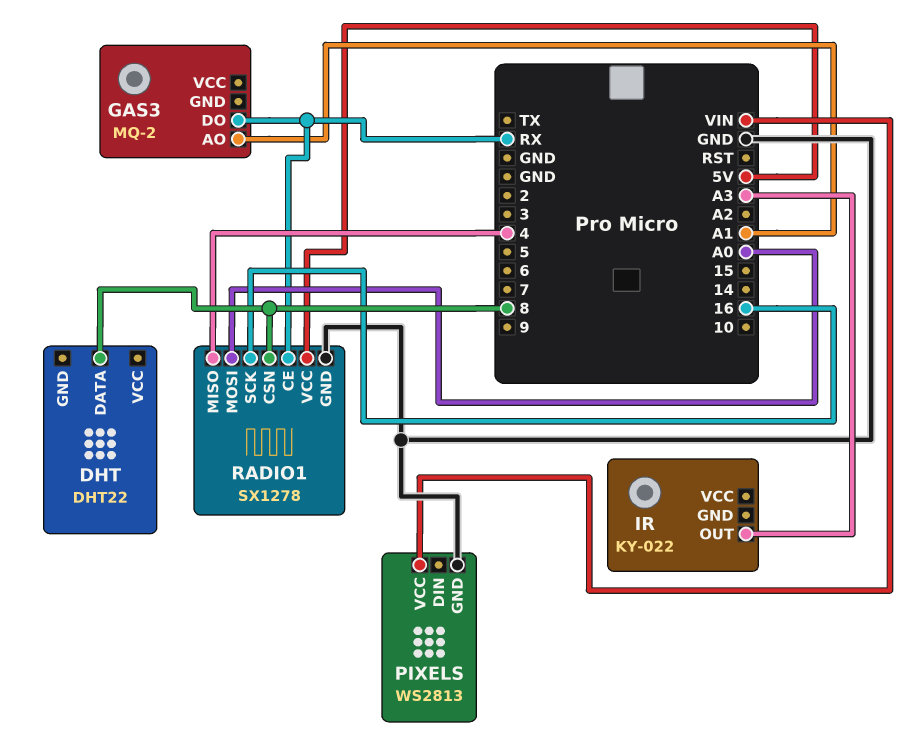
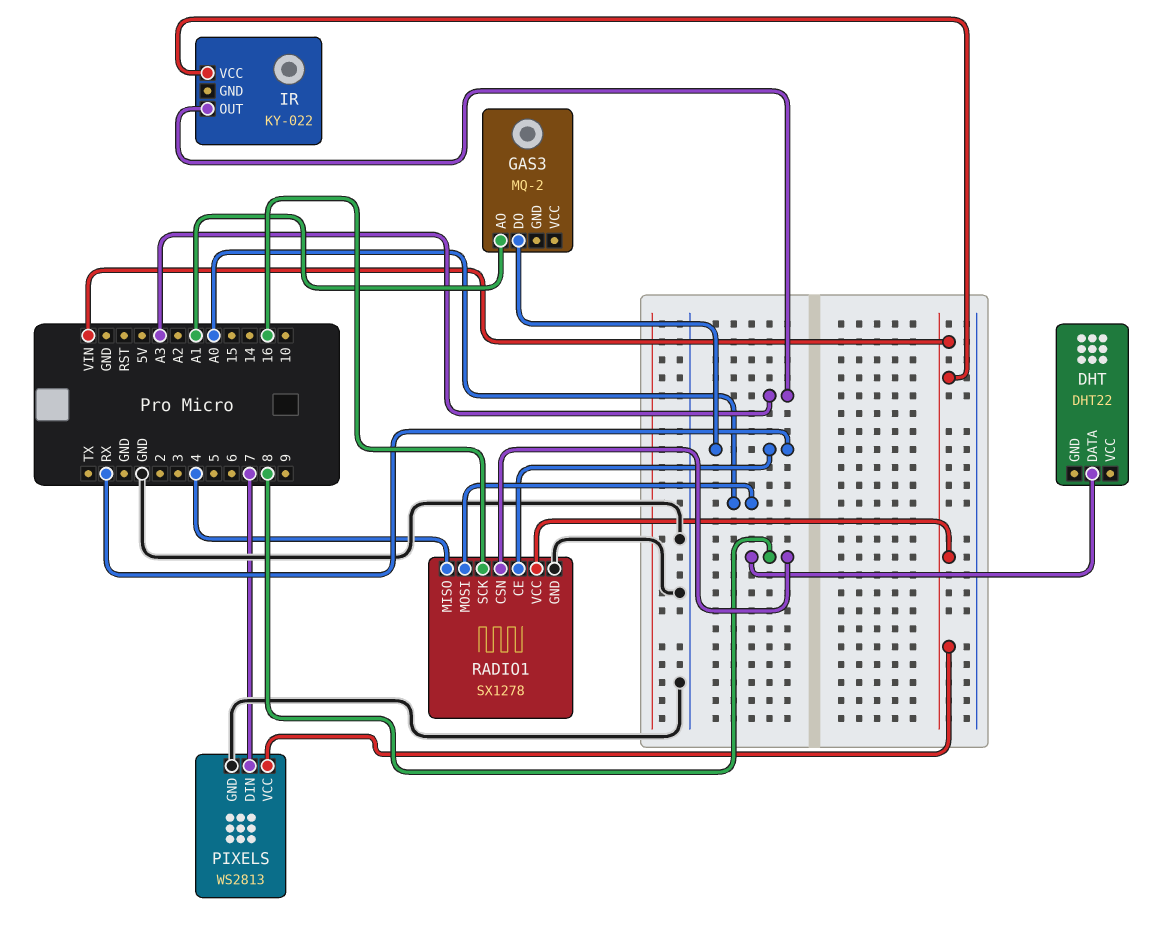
IR pin VCC: none -> VIN
PIXELS pin DIN: none -> 7
RADIO1 pin VCC: 5V -> VIN

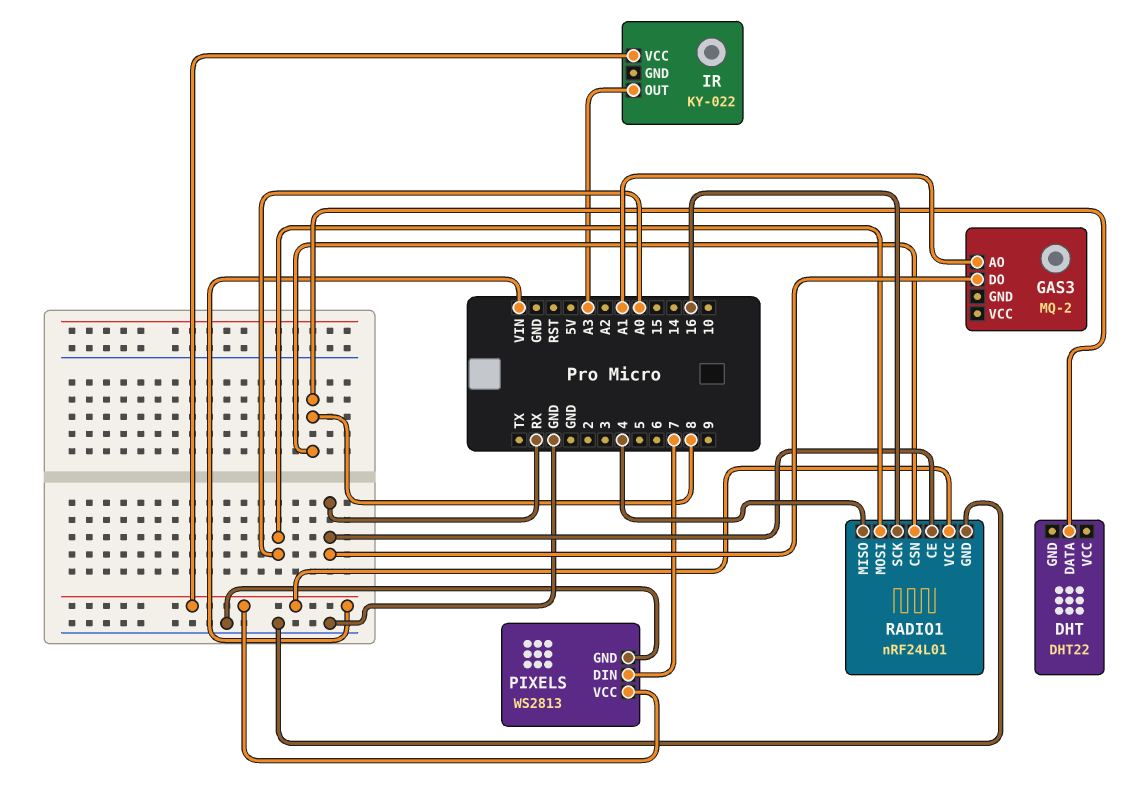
RADIO1: SX1278 -> nRF24L01

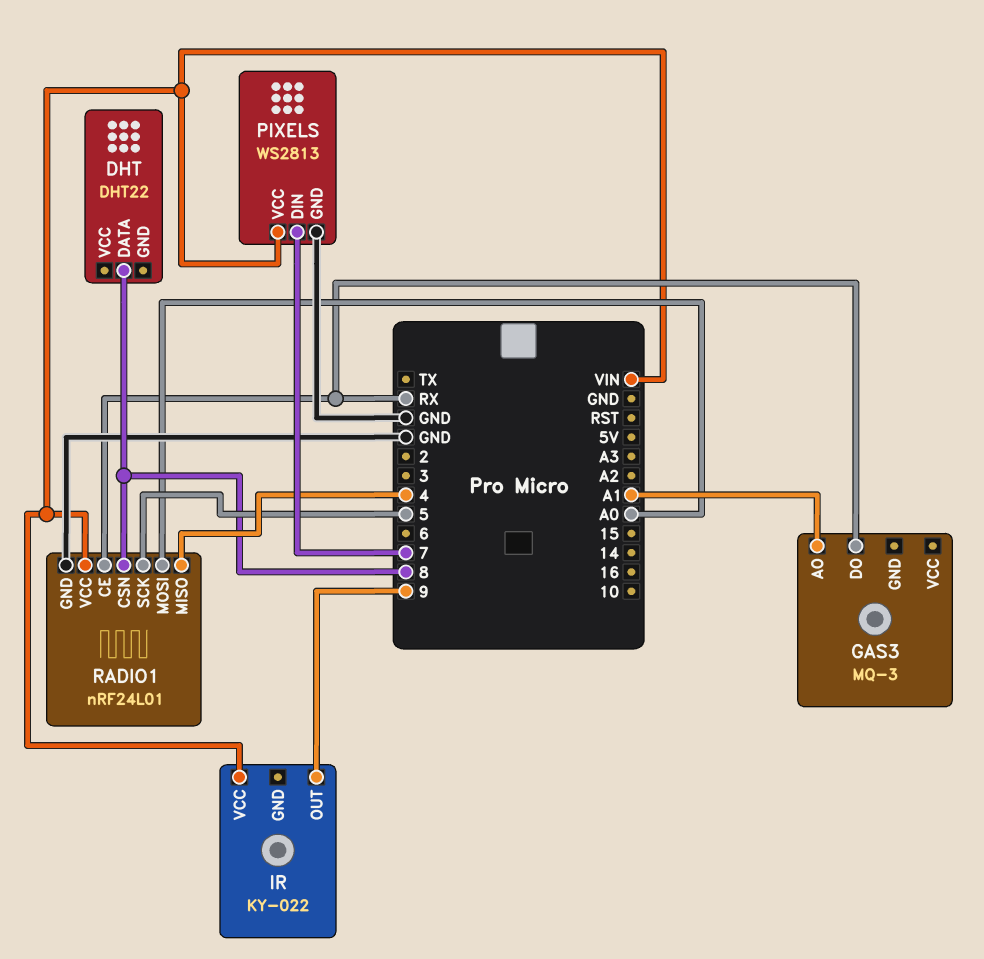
GAS3: MQ-2 -> MQ-3
IR pin OUT: A3 -> 9
RADIO1 pin SCK: 16 -> 5

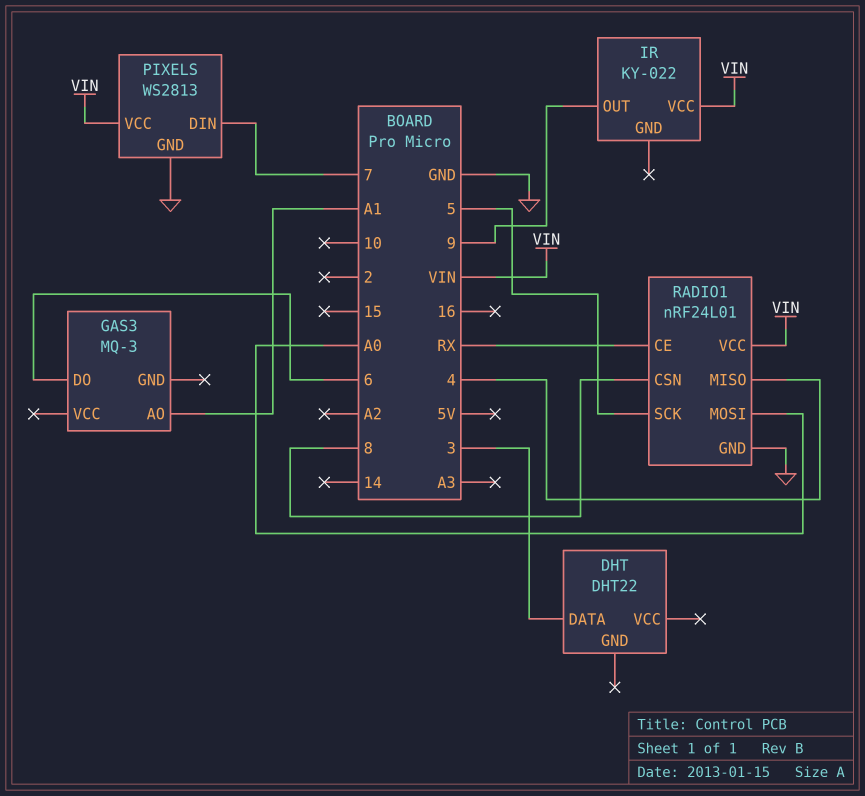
DHT pin DATA: 8 -> 3
GAS3 pin DO: RX -> 6

